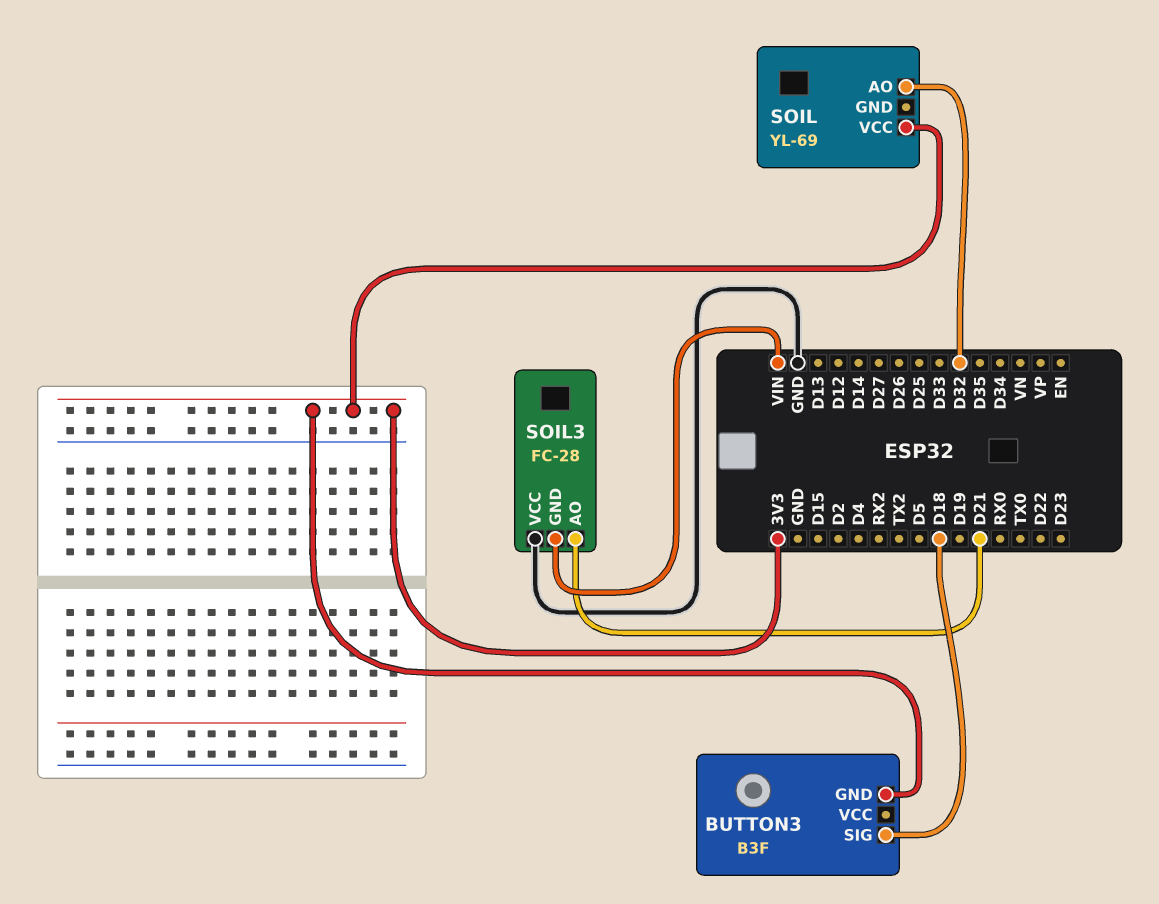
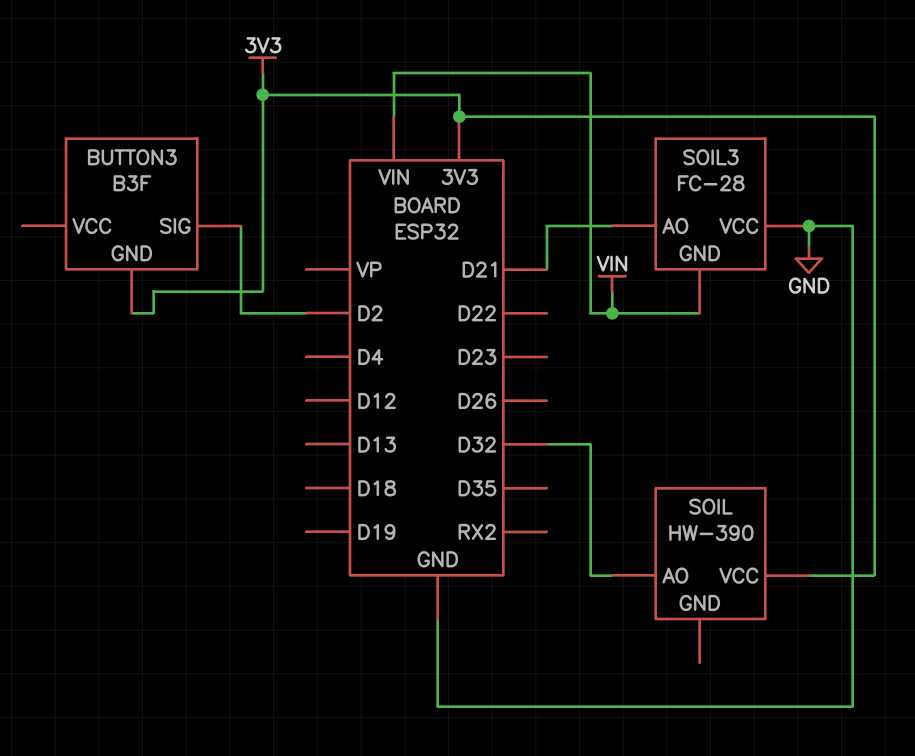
BUTTON3 pin SIG: D18 -> D2
SOIL: YL-69 -> HW-390

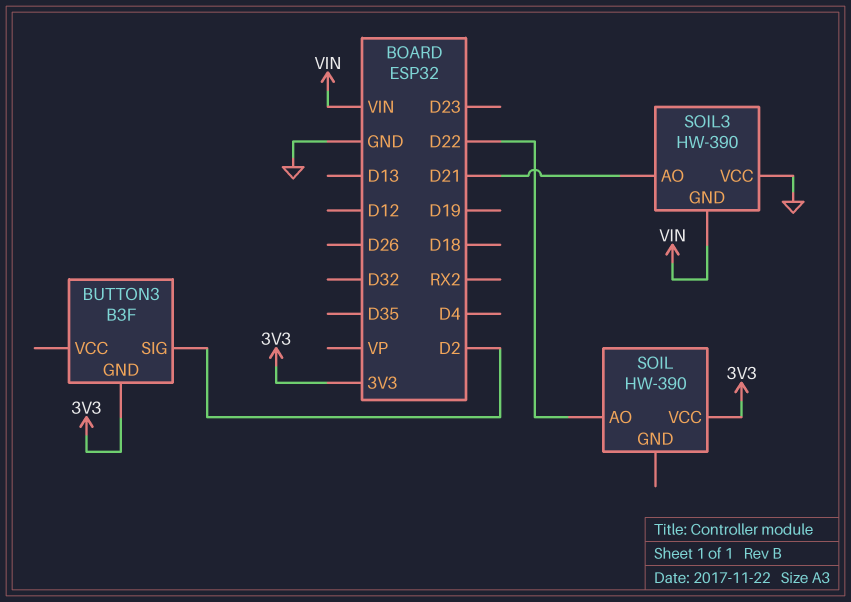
SOIL pin AO: D32 -> D22
SOIL3: FC-28 -> HW-390

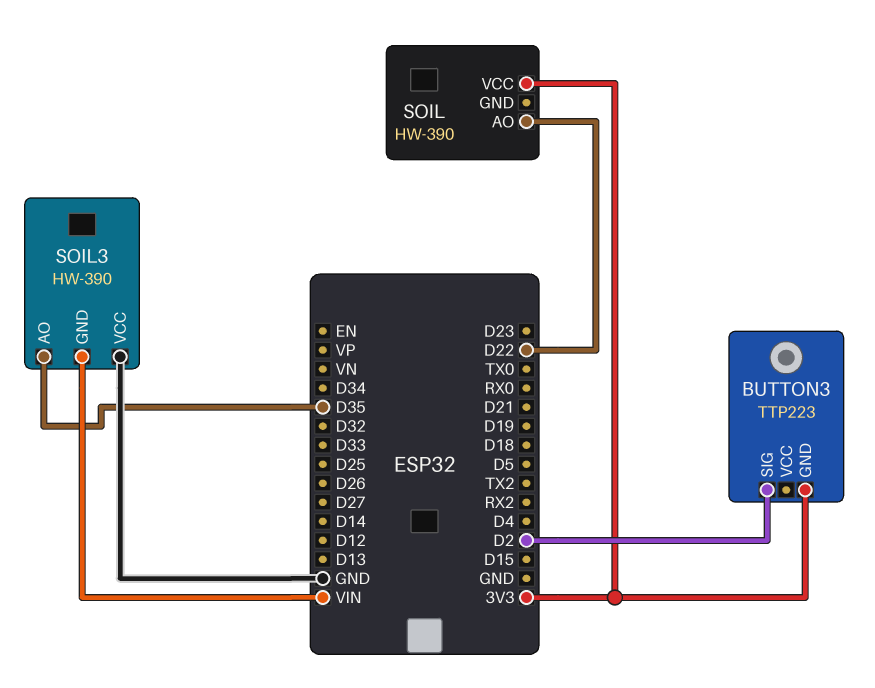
BUTTON3: B3F -> TTP223
SOIL3 pin AO: D21 -> D35

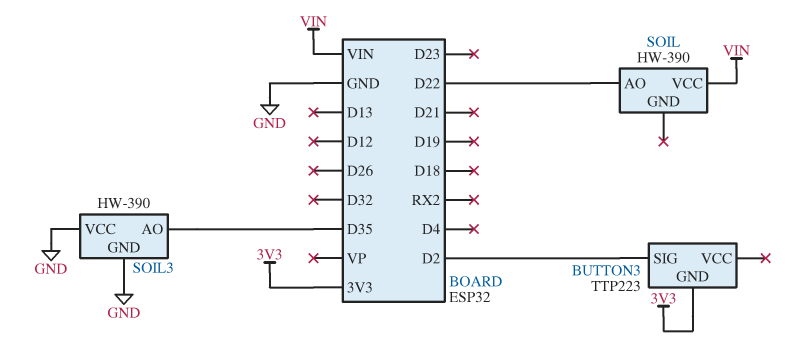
SOIL pin VCC: 3V3 -> VIN
SOIL3 pin GND: VIN -> GND

